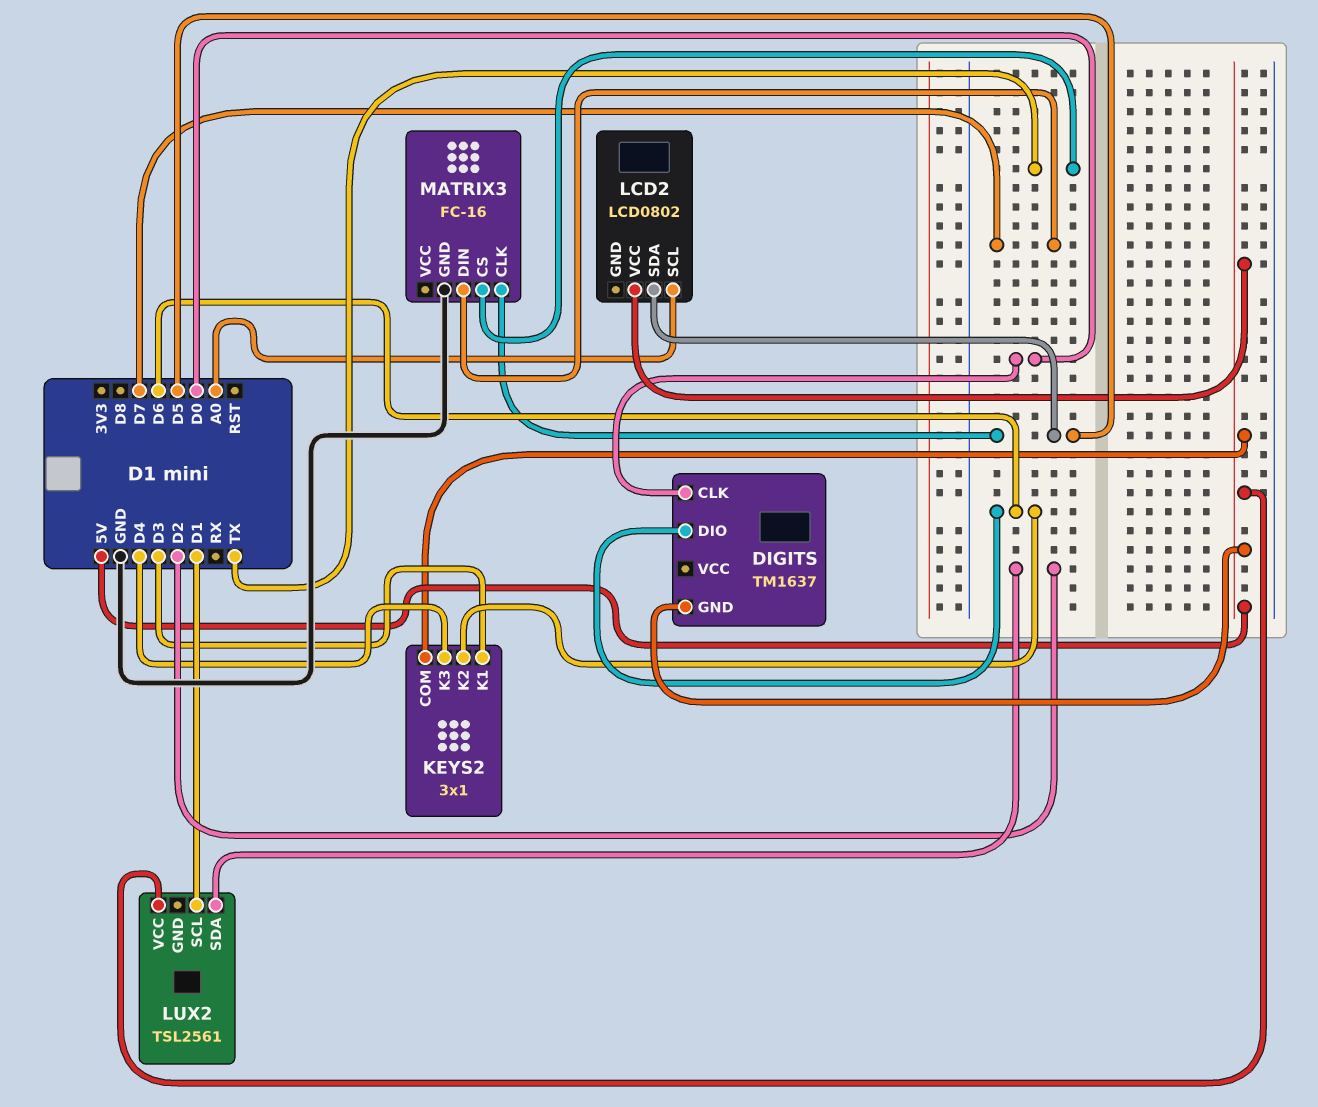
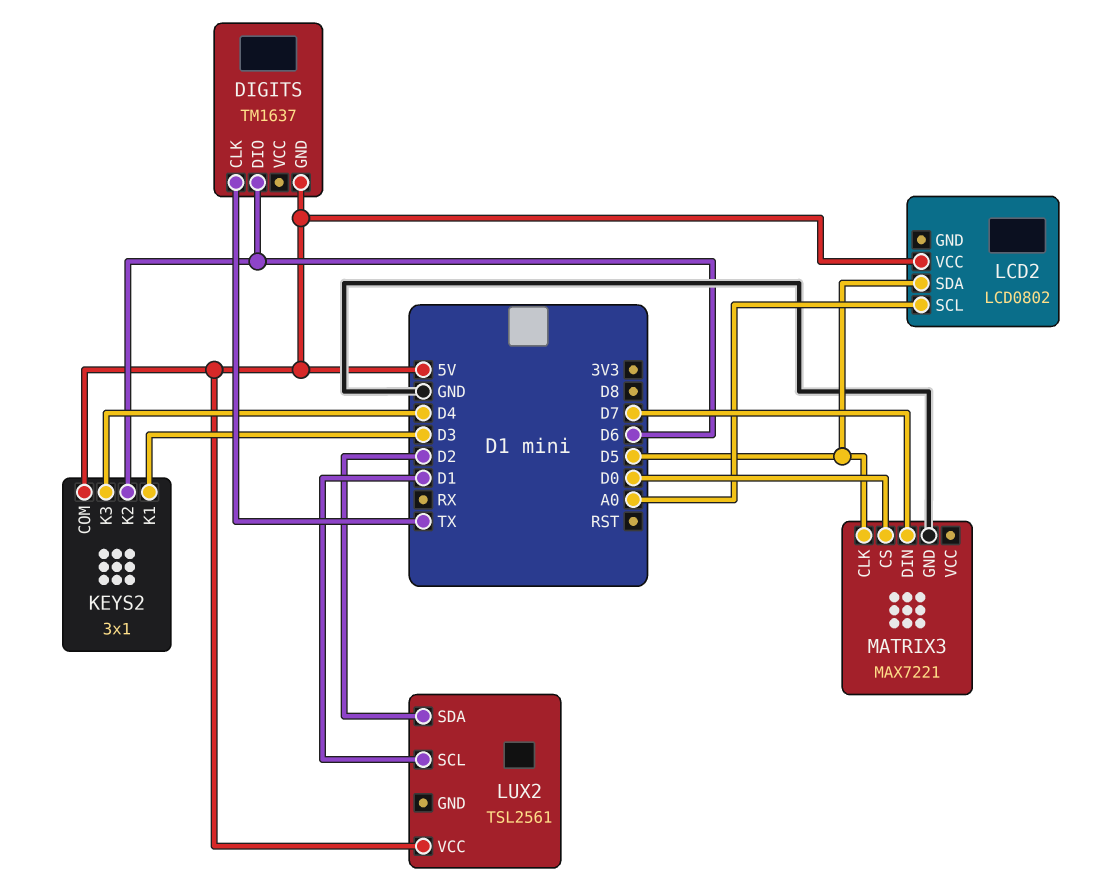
DIGITS pin CLK: D0 -> TX
MATRIX3: FC-16 -> MAX7221
MATRIX3 pin CS: TX -> D0

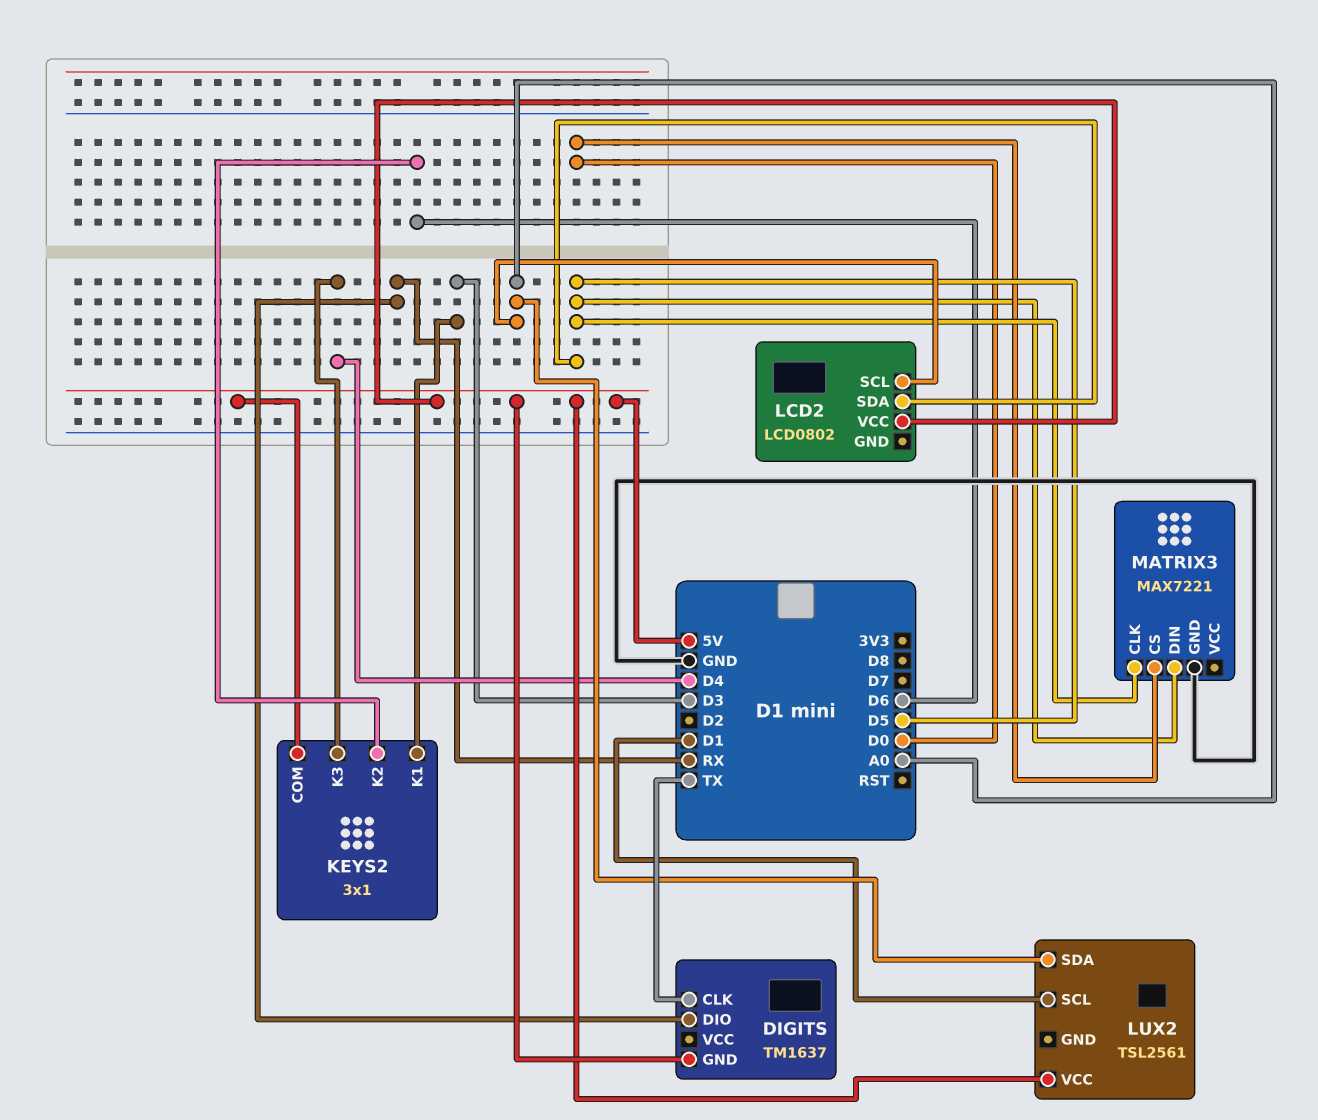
DIGITS pin DIO: D6 -> RX
LUX2 pin SDA: D2 -> A0
MATRIX3 pin DIN: D7 -> D5

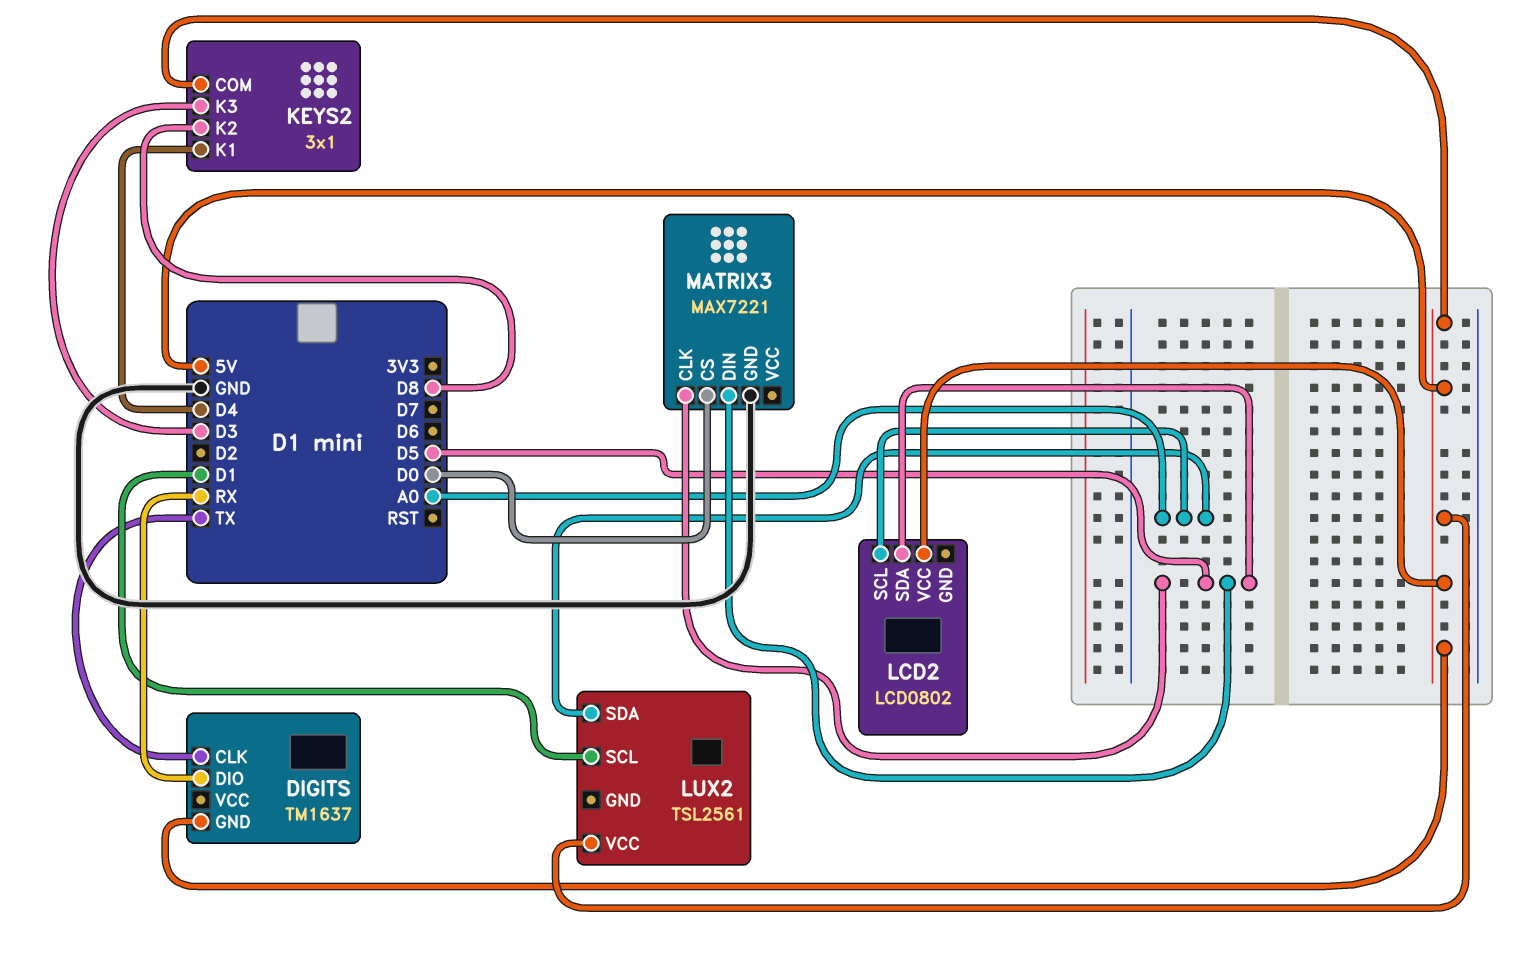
KEYS2 pin K1: D3 -> D4
KEYS2 pin K2: D6 -> D8
KEYS2 pin K3: D4 -> D3

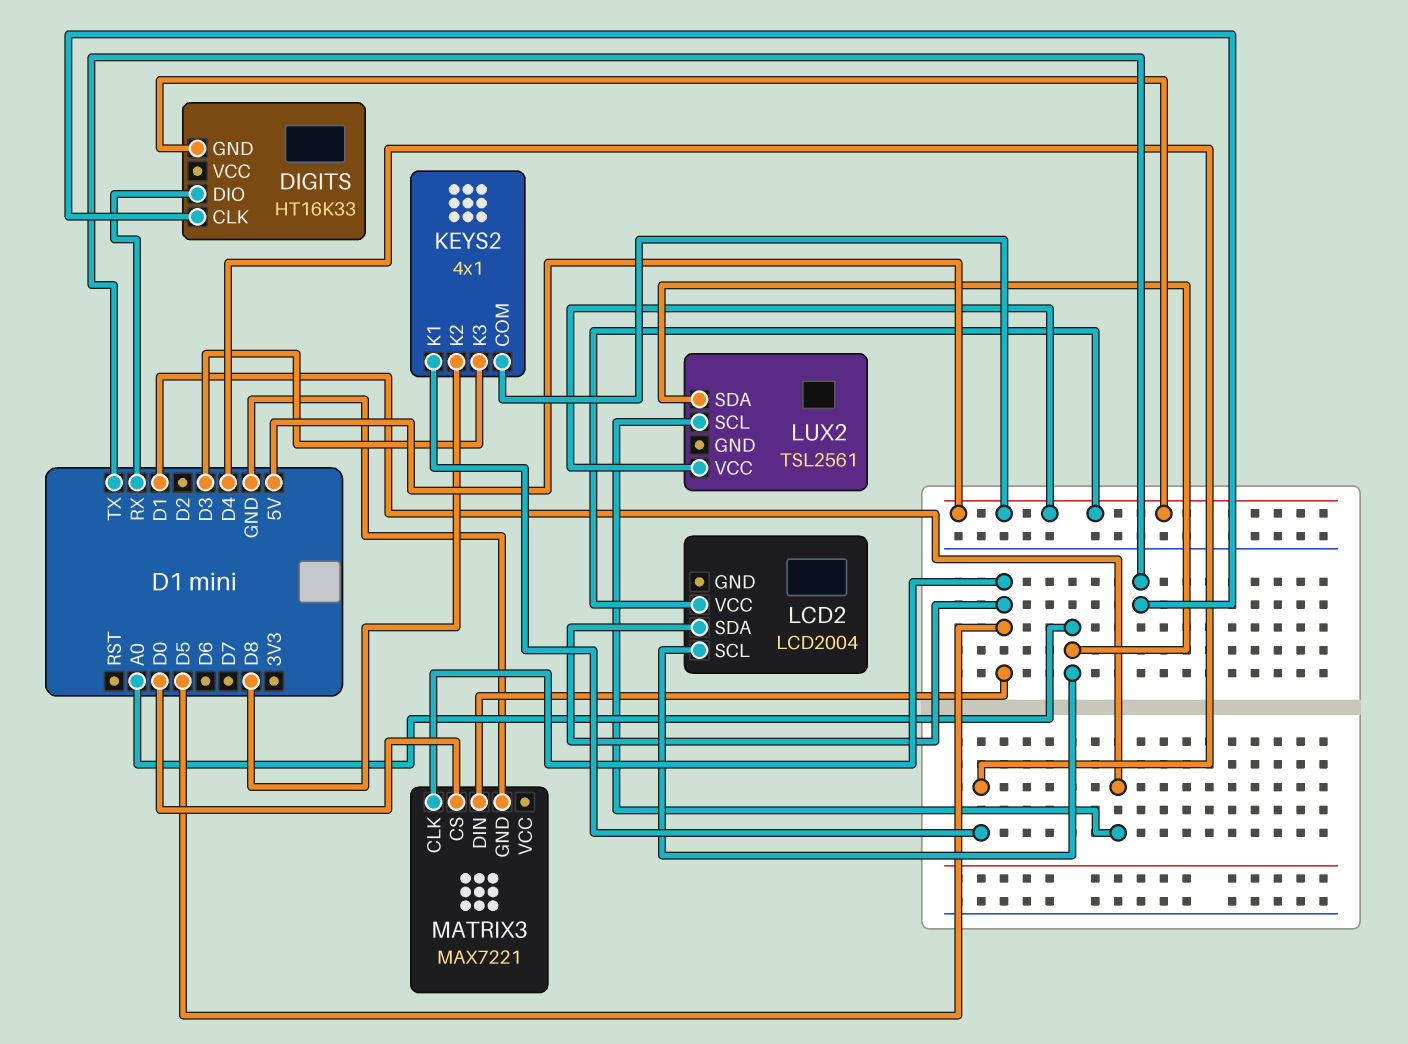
DIGITS: TM1637 -> HT16K33
KEYS2: 3x1 -> 4x1
LCD2: LCD0802 -> LCD2004

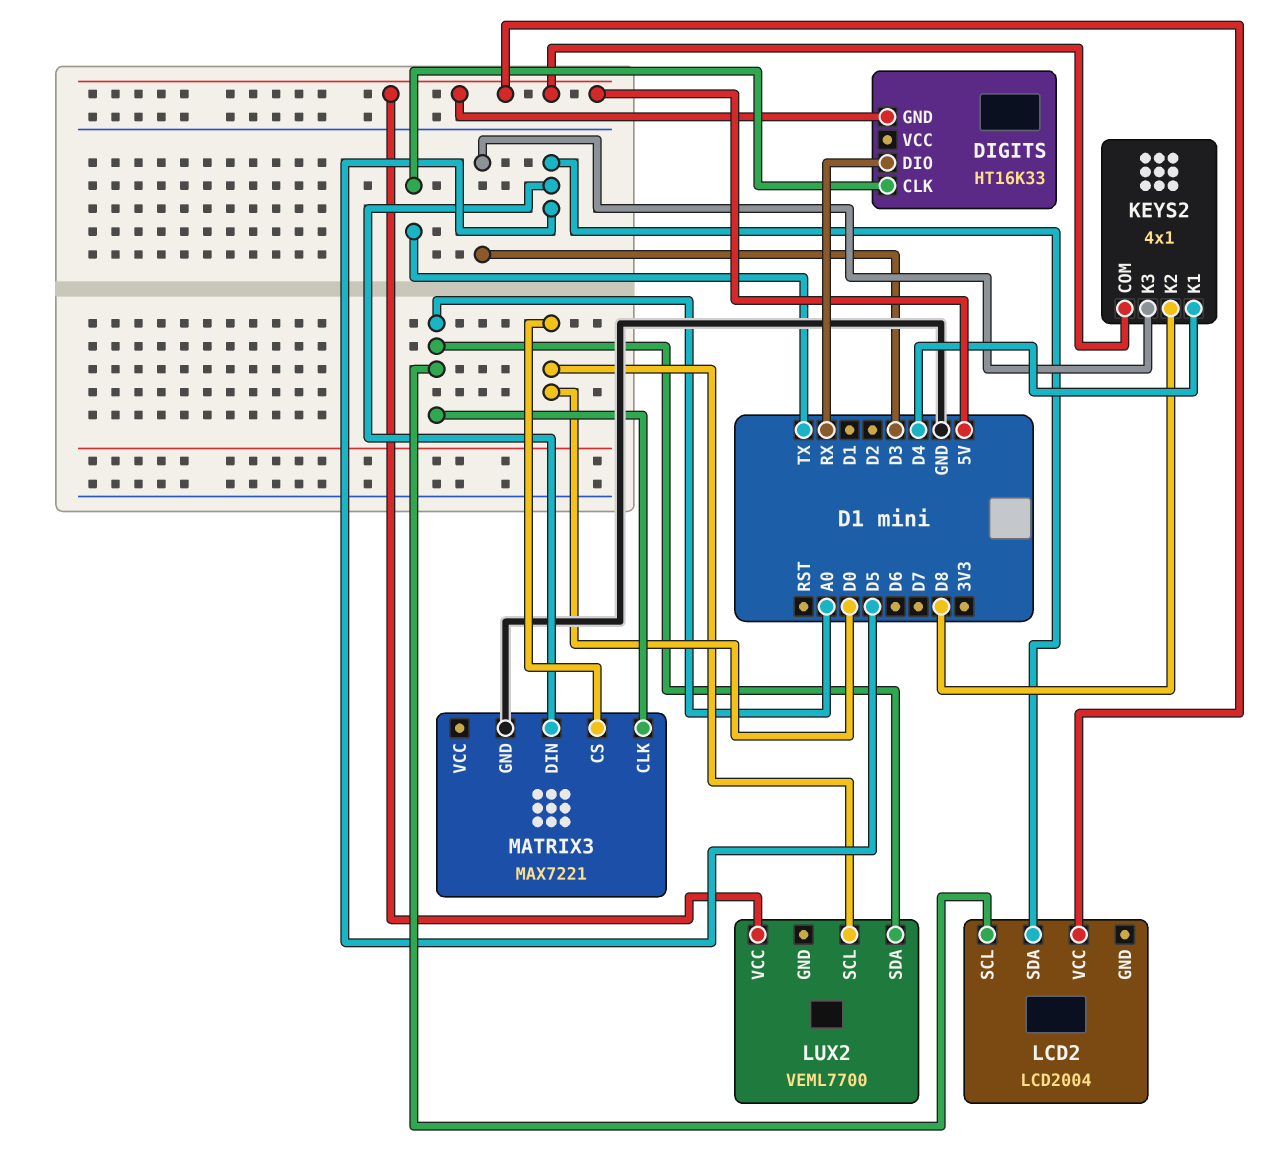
LUX2: TSL2561 -> VEML7700
LUX2 pin SCL: D1 -> D0
MATRIX3 pin CLK: D5 -> A0

